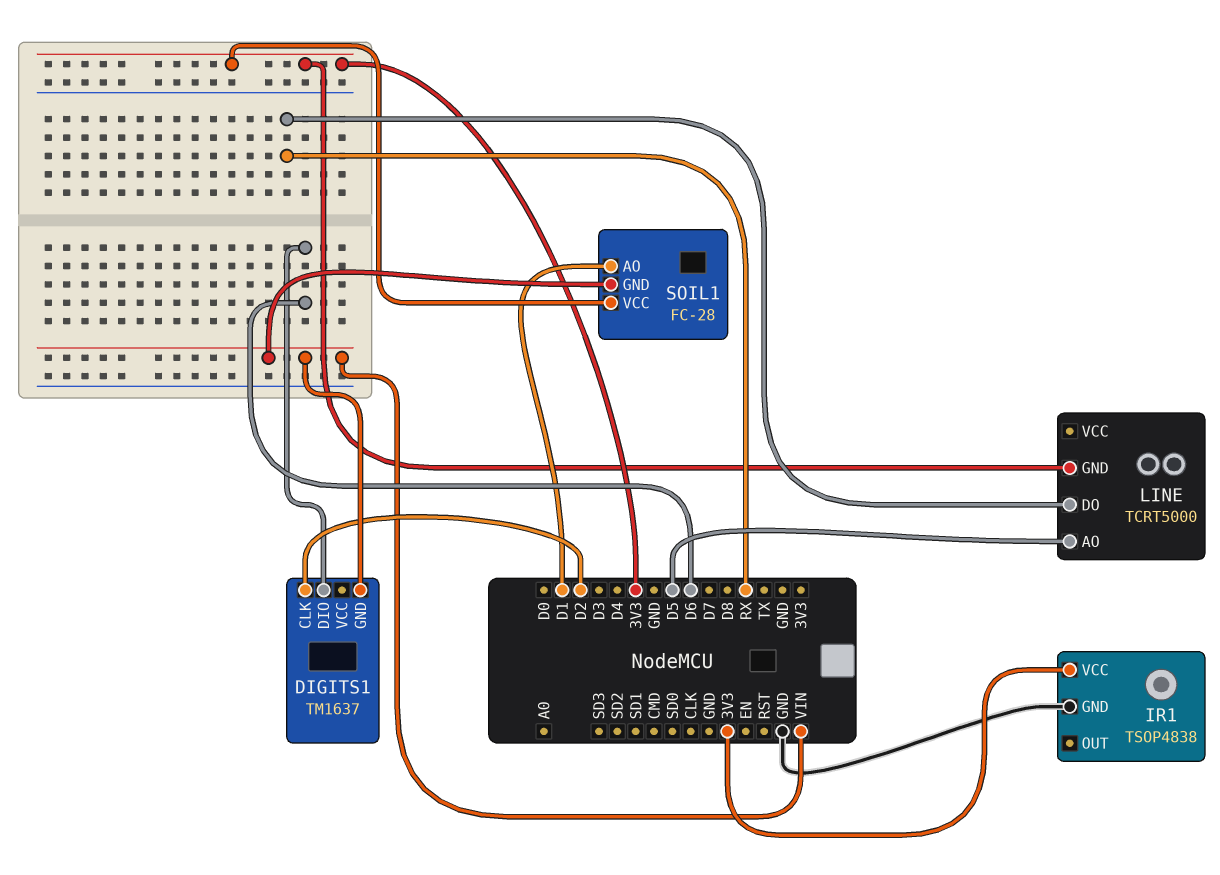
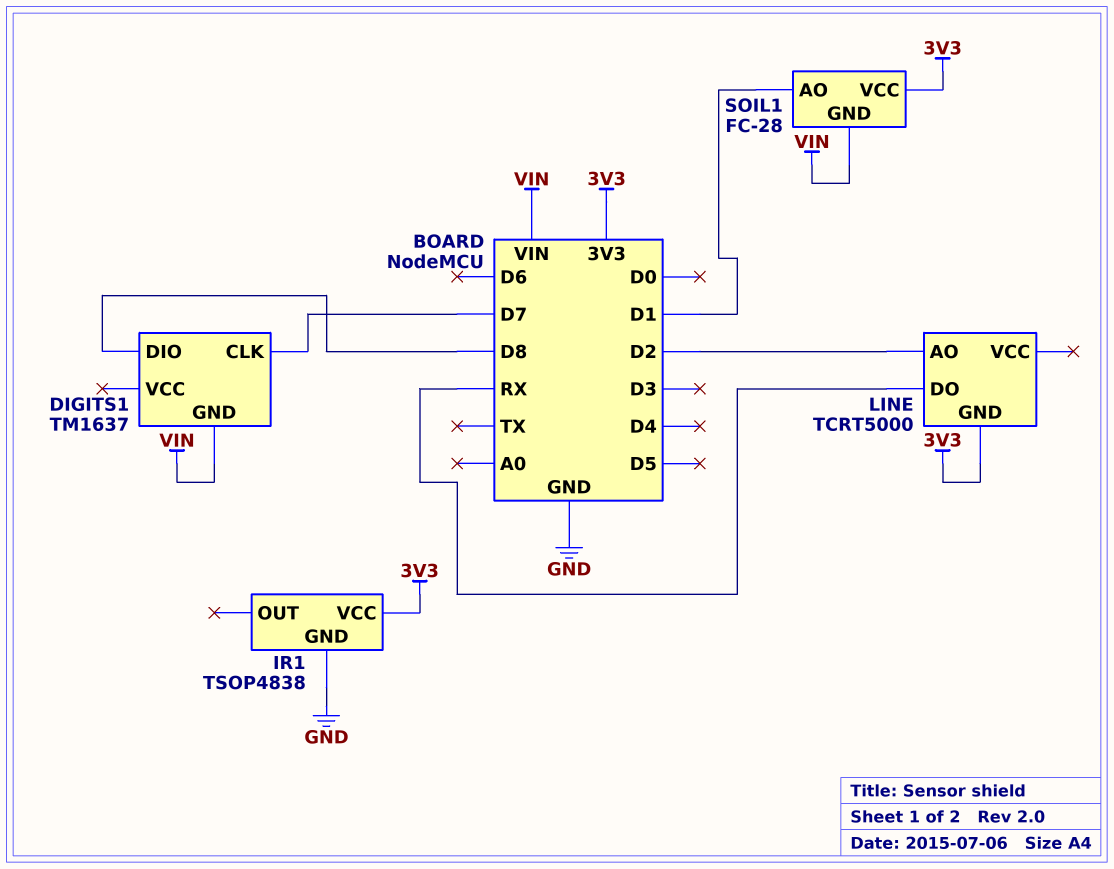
DIGITS1 pin CLK: D2 -> D7
DIGITS1 pin DIO: D6 -> D8
LINE pin AO: D5 -> D2

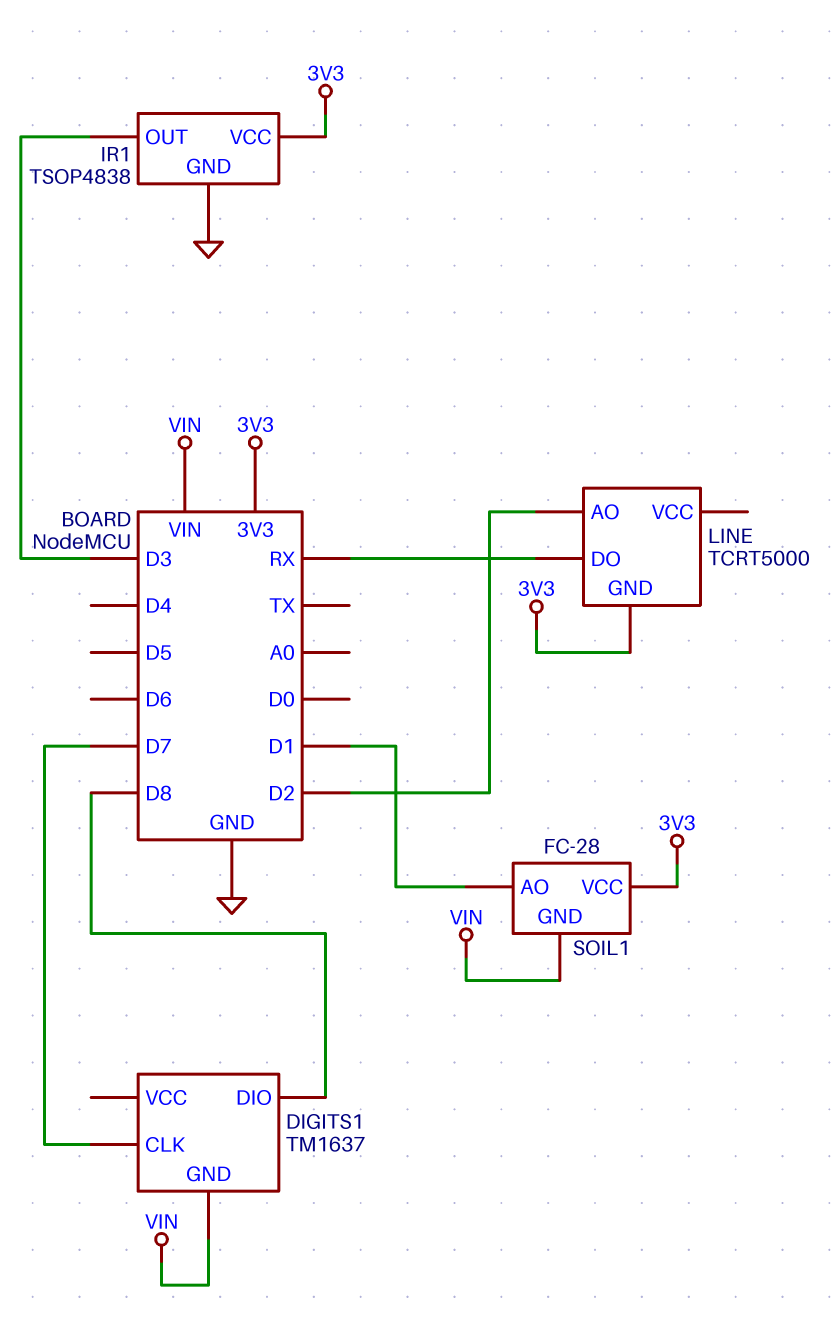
IR1 pin OUT: none -> D3

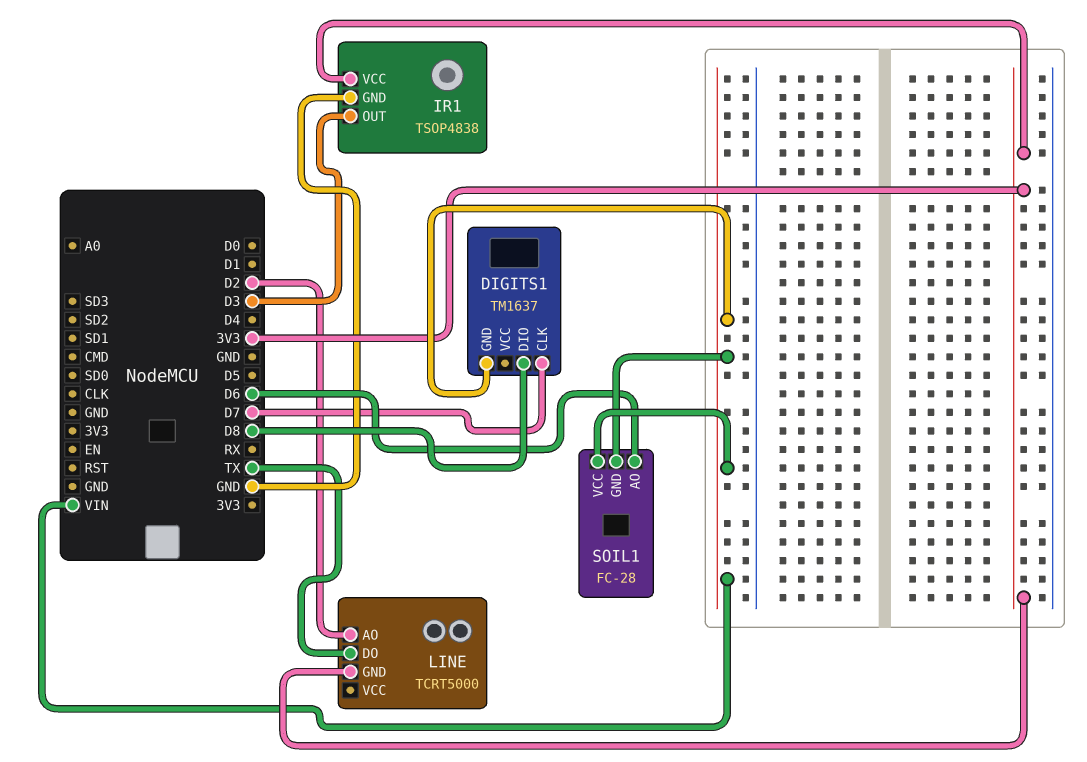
LINE pin DO: RX -> TX
SOIL1 pin AO: D1 -> D6
SOIL1 pin VCC: 3V3 -> VIN

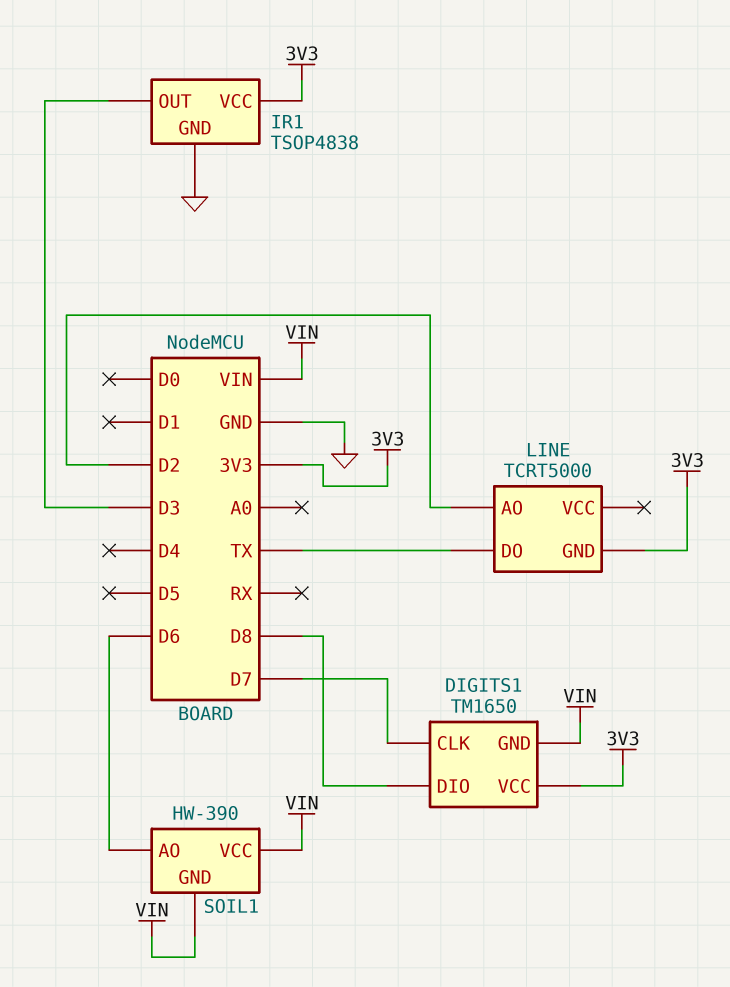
DIGITS1: TM1637 -> TM1650
DIGITS1 pin VCC: none -> 3V3
SOIL1: FC-28 -> HW-390

